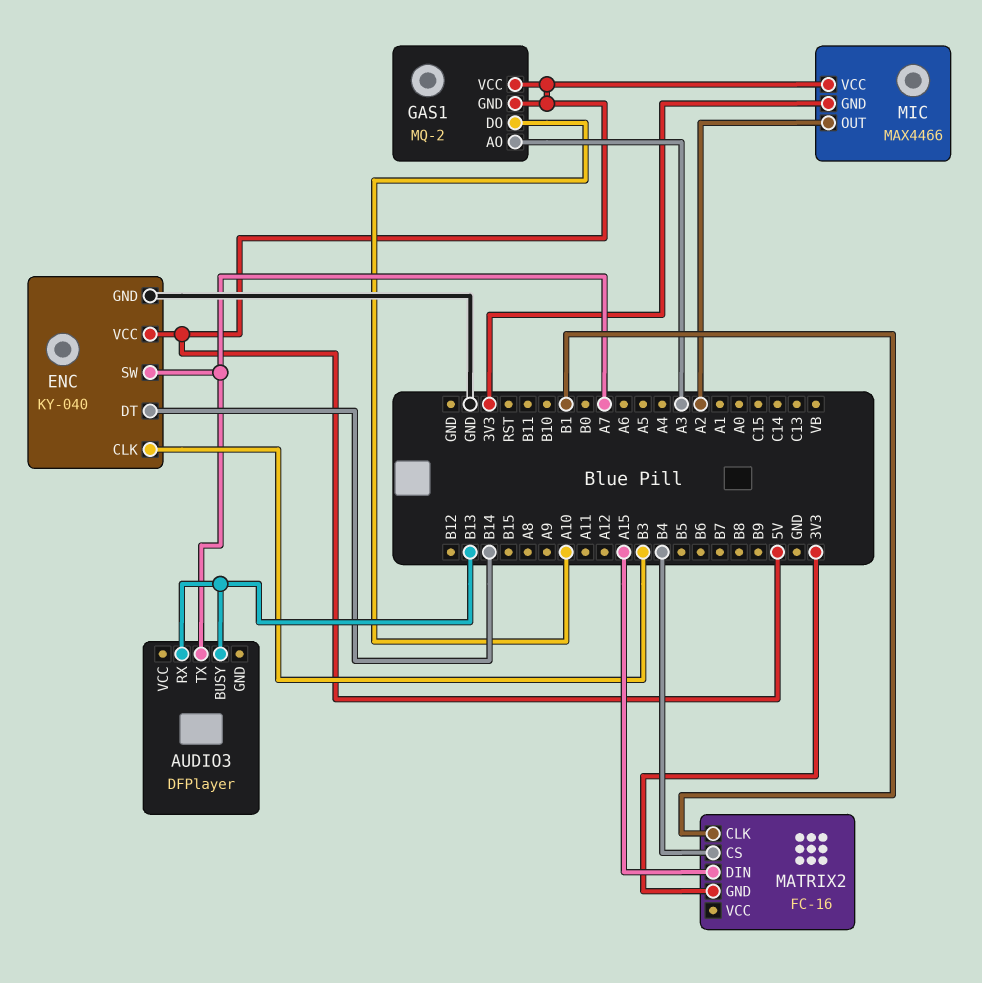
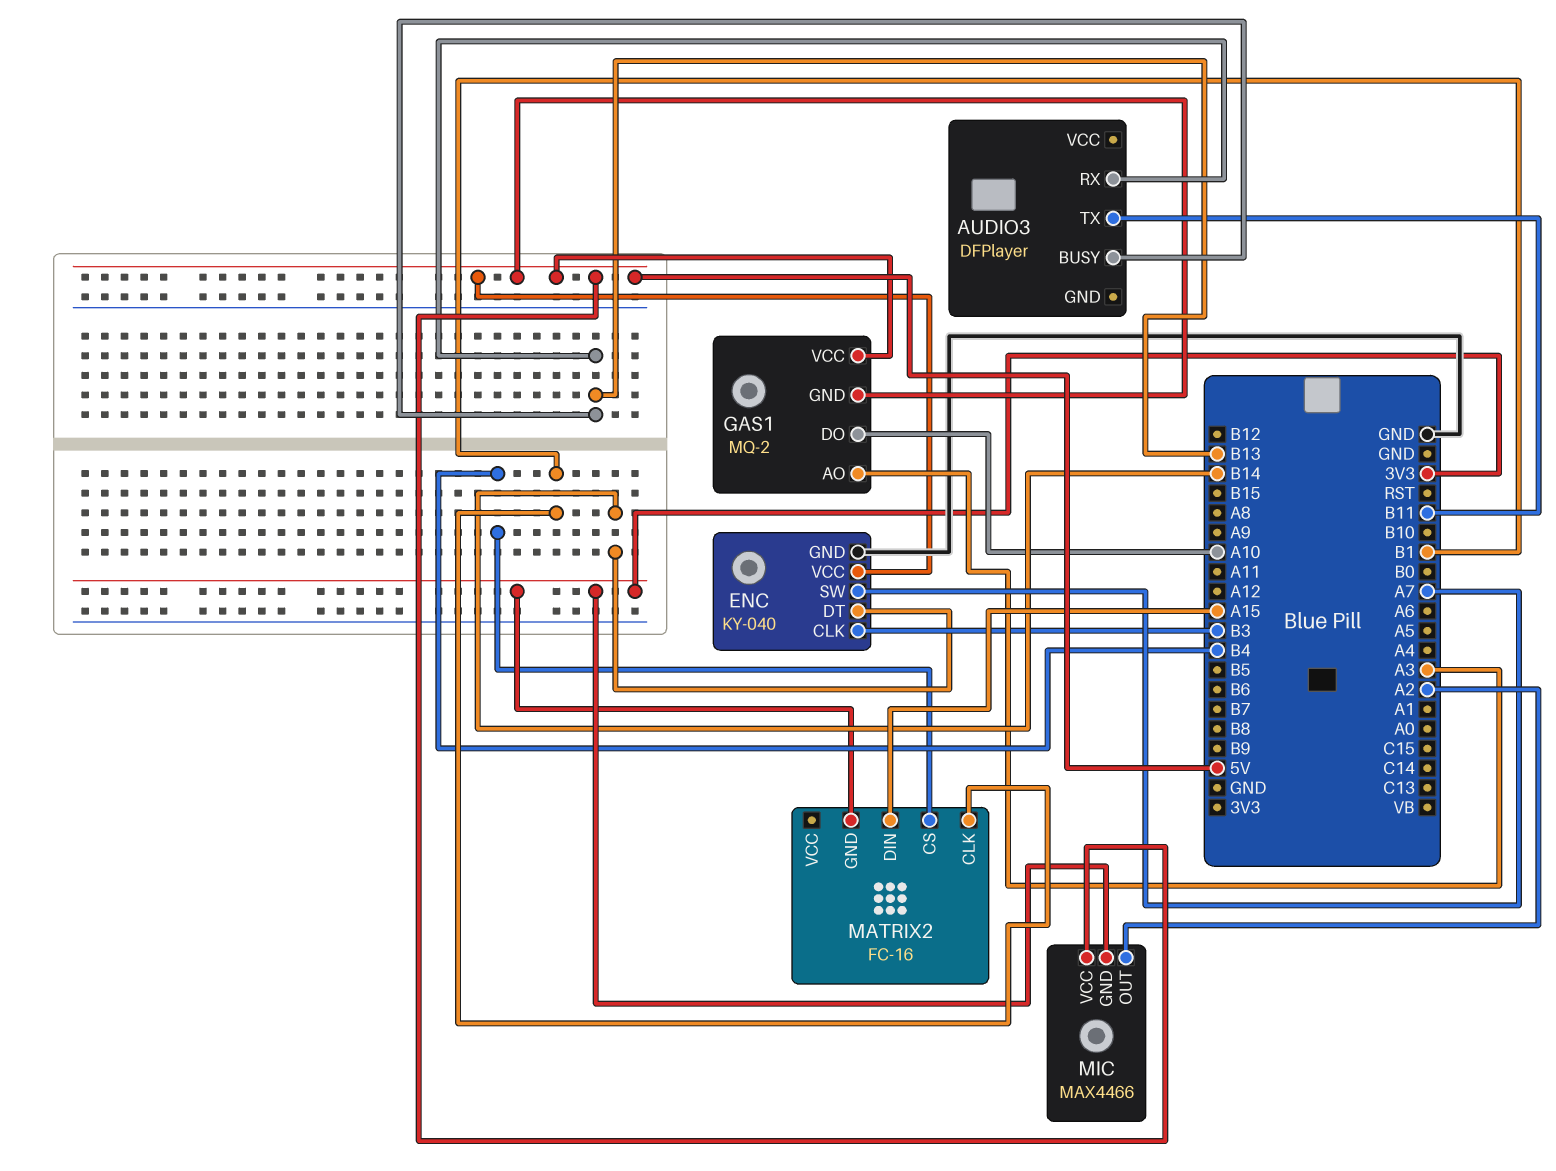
AUDIO3 pin TX: A7 -> B11

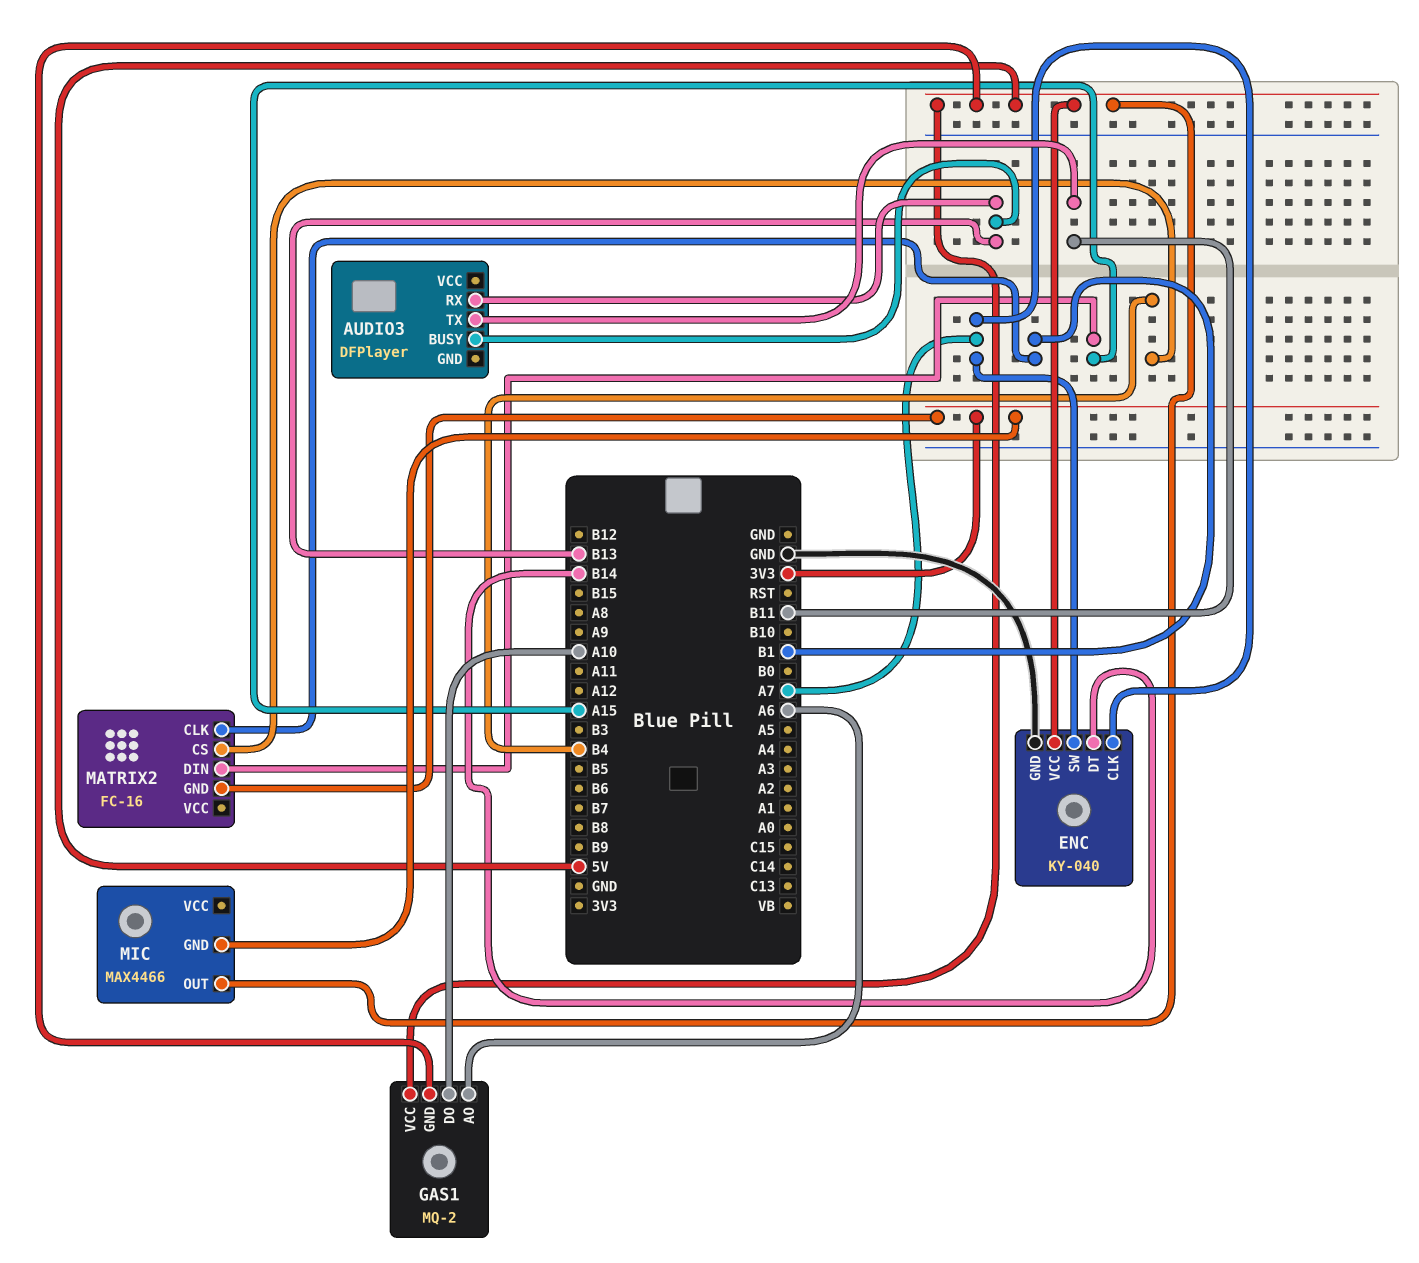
ENC pin CLK: B3 -> A7
GAS1 pin AO: A3 -> A6
MIC pin OUT: A2 -> 5V
MIC pin VCC: 5V -> none

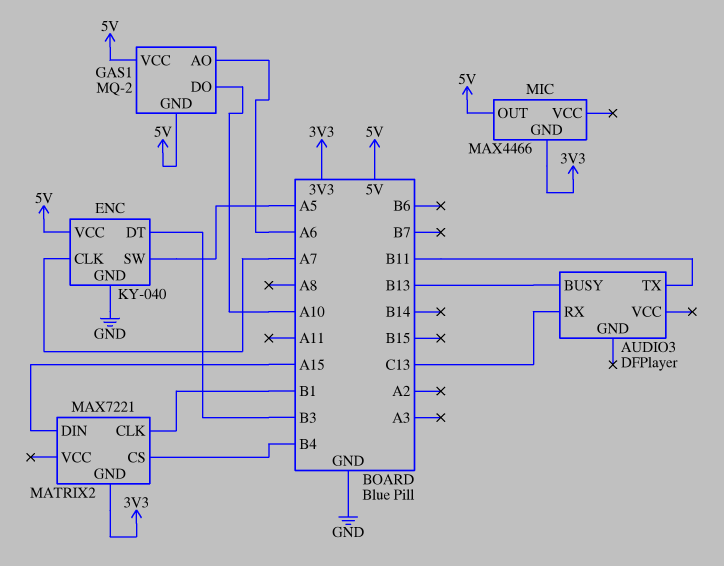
AUDIO3 pin RX: B13 -> C13
ENC pin DT: B14 -> B3
ENC pin SW: A7 -> A5
MATRIX2: FC-16 -> MAX7221

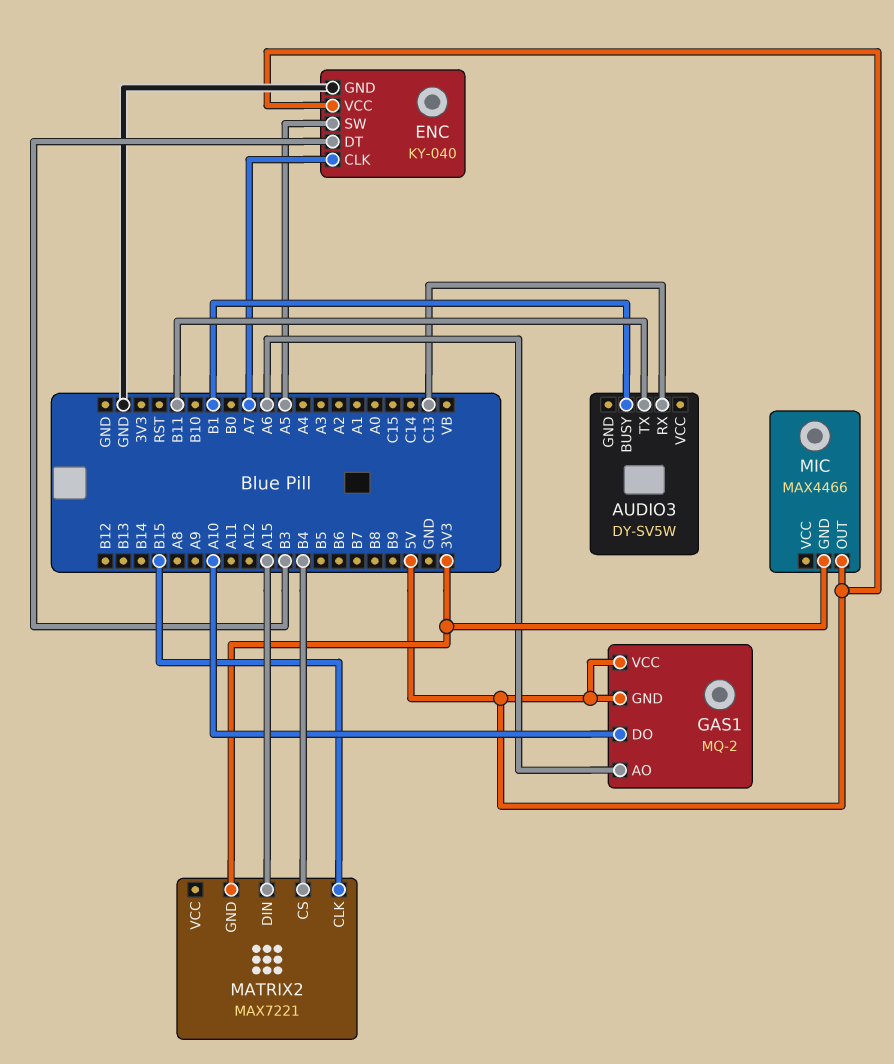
AUDIO3: DFPlayer -> DY-SV5W
AUDIO3 pin BUSY: B13 -> B1
MATRIX2 pin CLK: B1 -> B15

